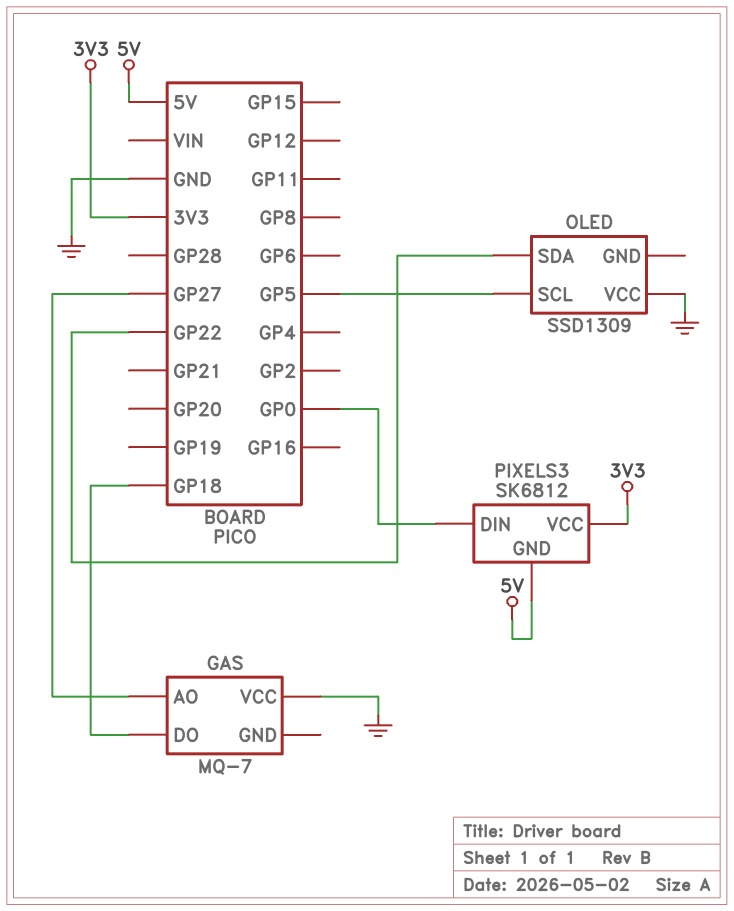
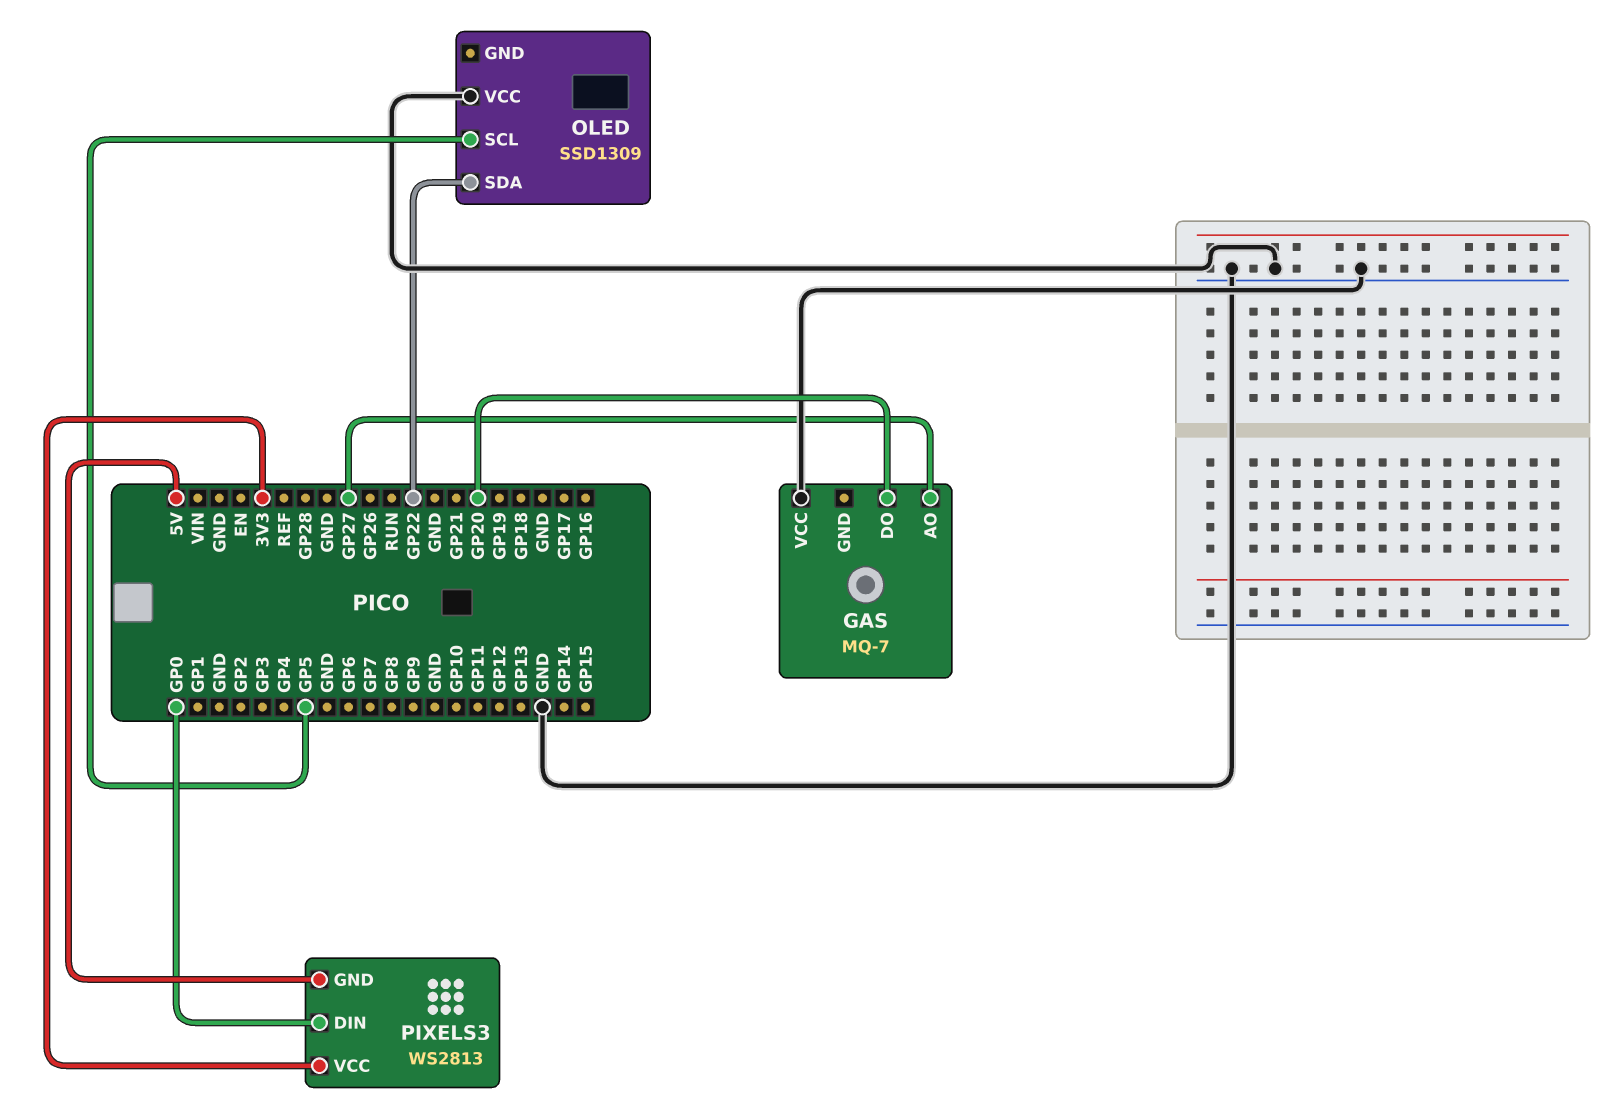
GAS pin DO: GP18 -> GP20
PIXELS3: SK6812 -> WS2813

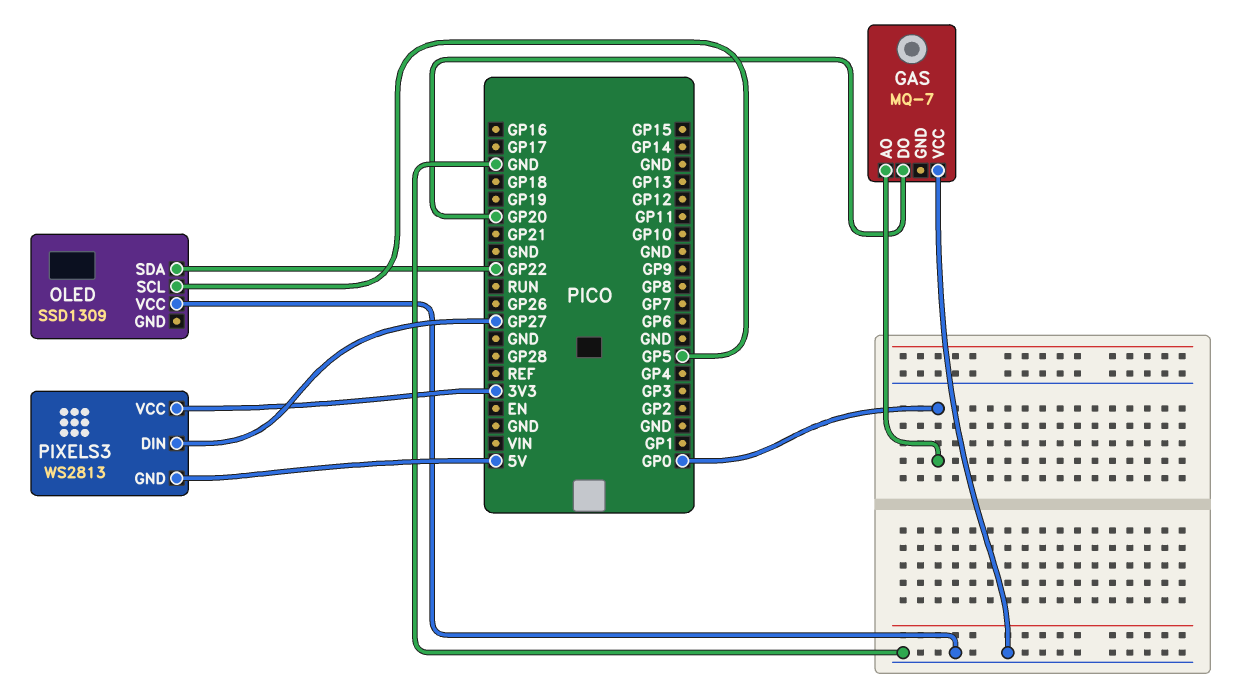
GAS pin AO: GP27 -> GP0
PIXELS3 pin DIN: GP0 -> GP27

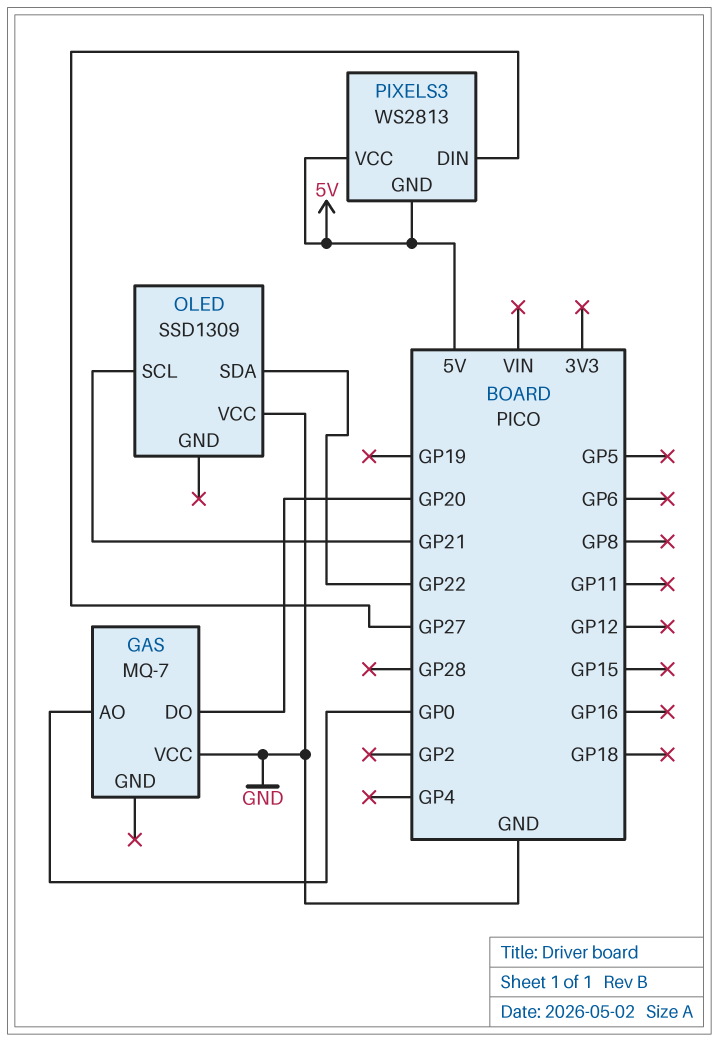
OLED pin SCL: GP5 -> GP21
PIXELS3 pin VCC: 3V3 -> 5V

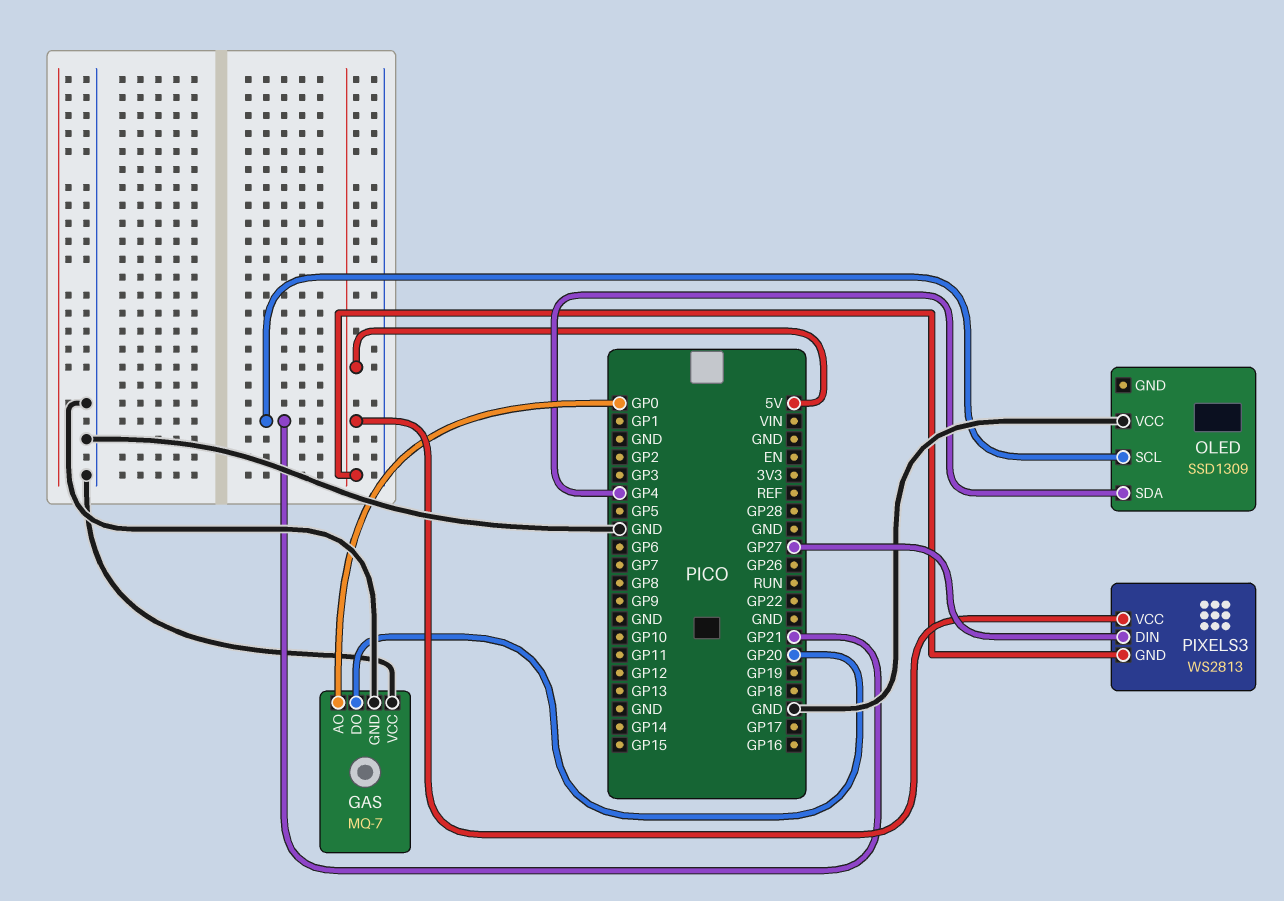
GAS pin GND: none -> GND
OLED pin SDA: GP22 -> GP4

